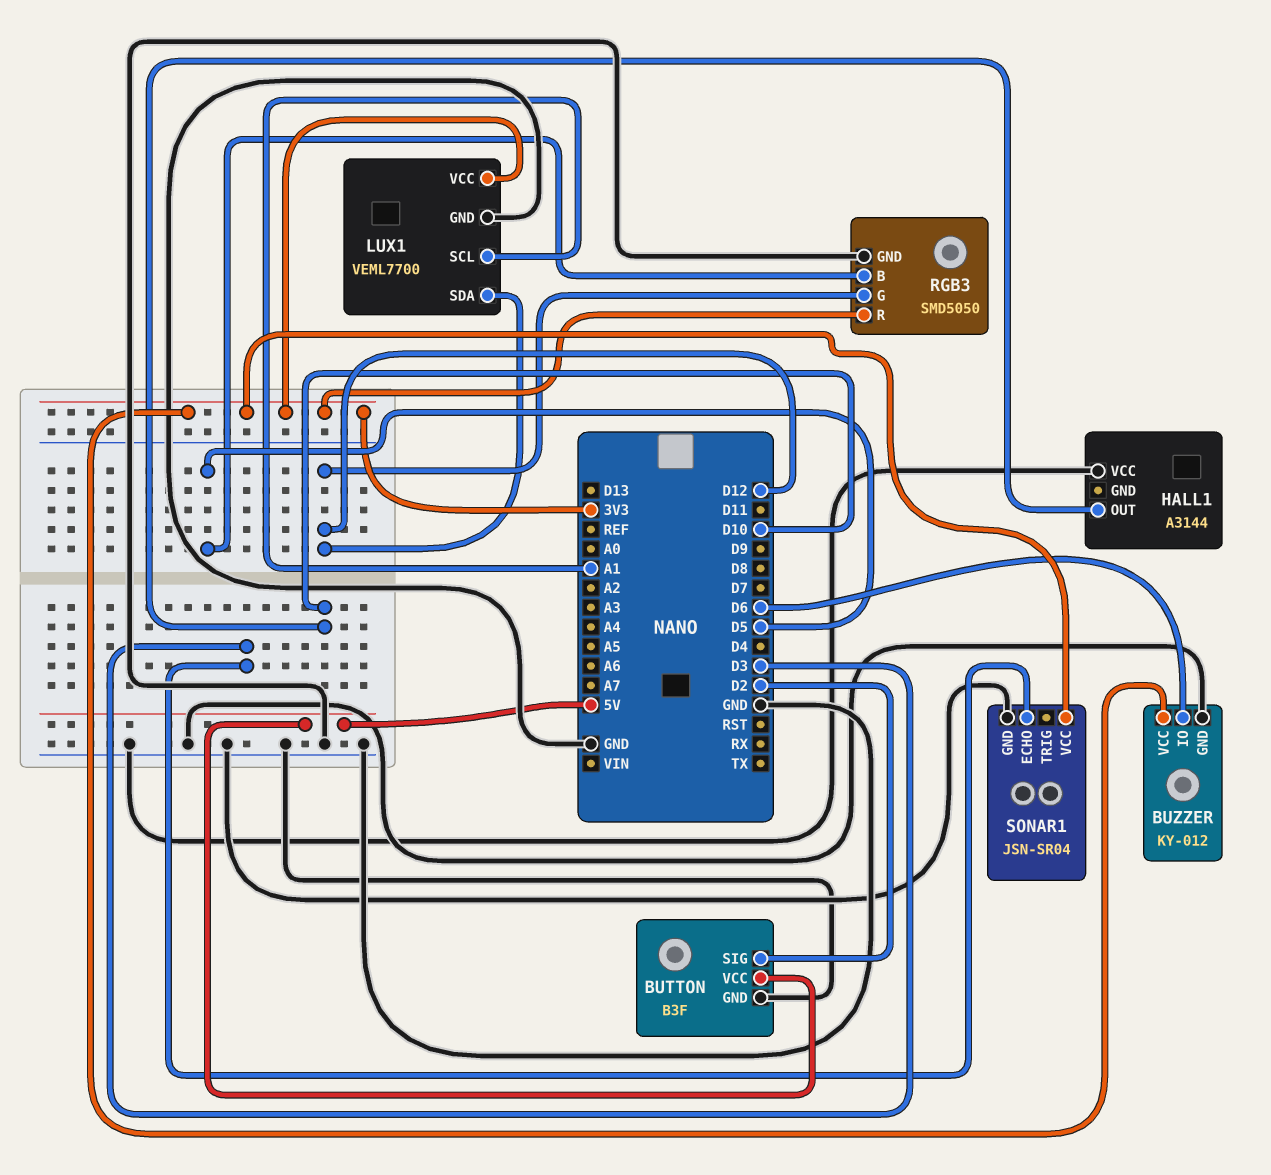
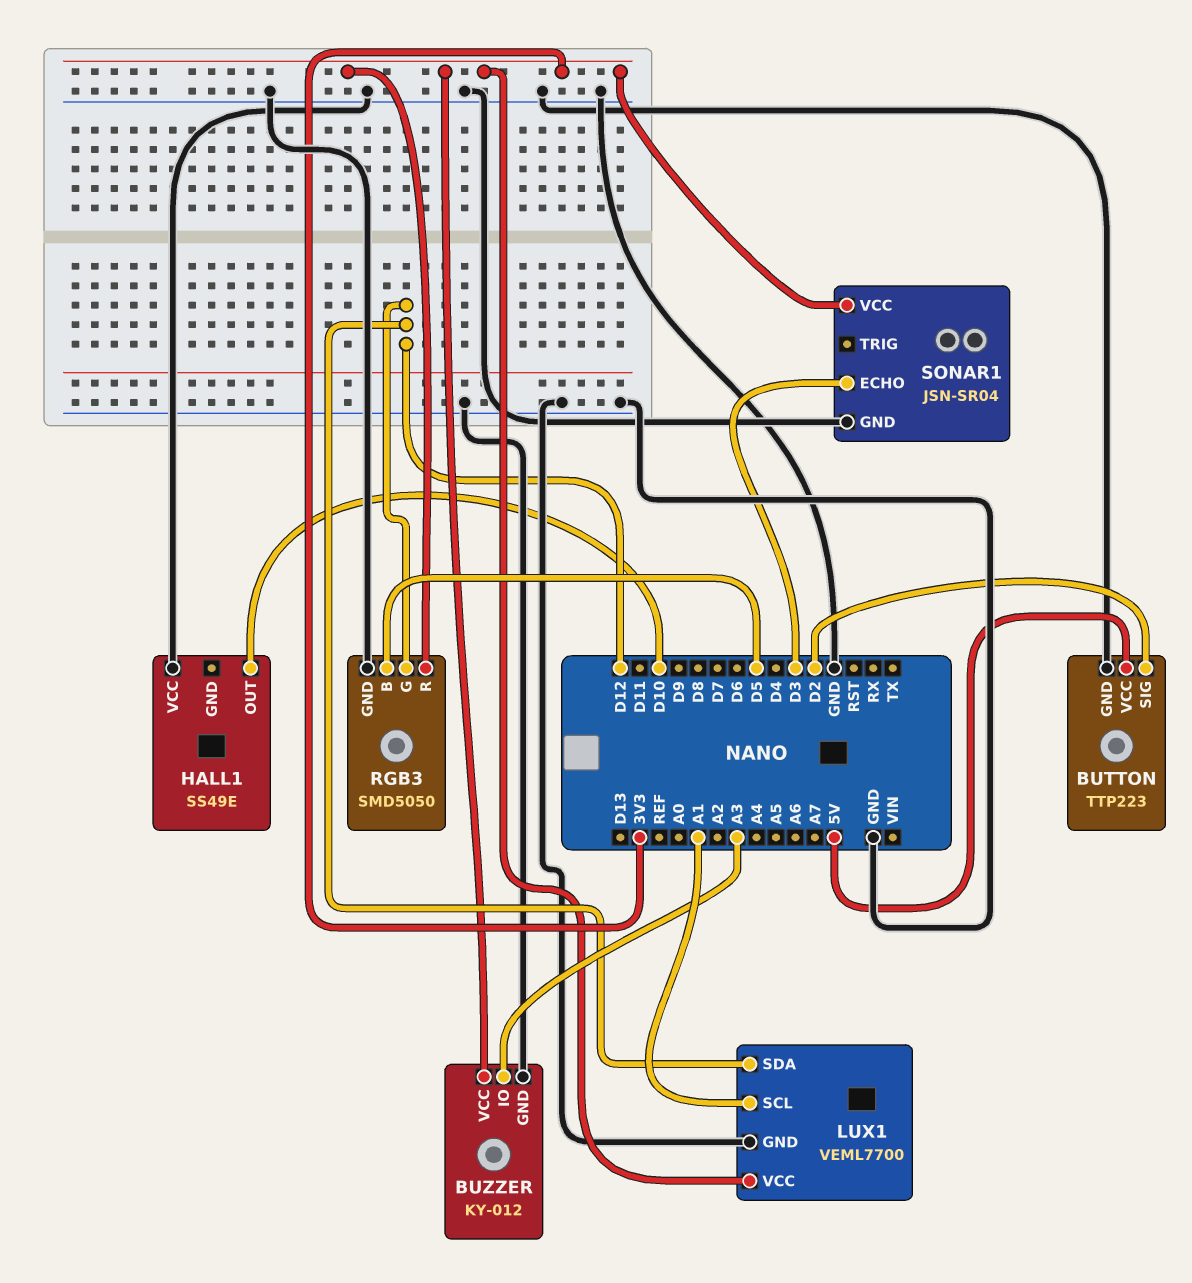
BUTTON: B3F -> TTP223
BUZZER pin IO: D6 -> A3
HALL1: A3144 -> SS49E

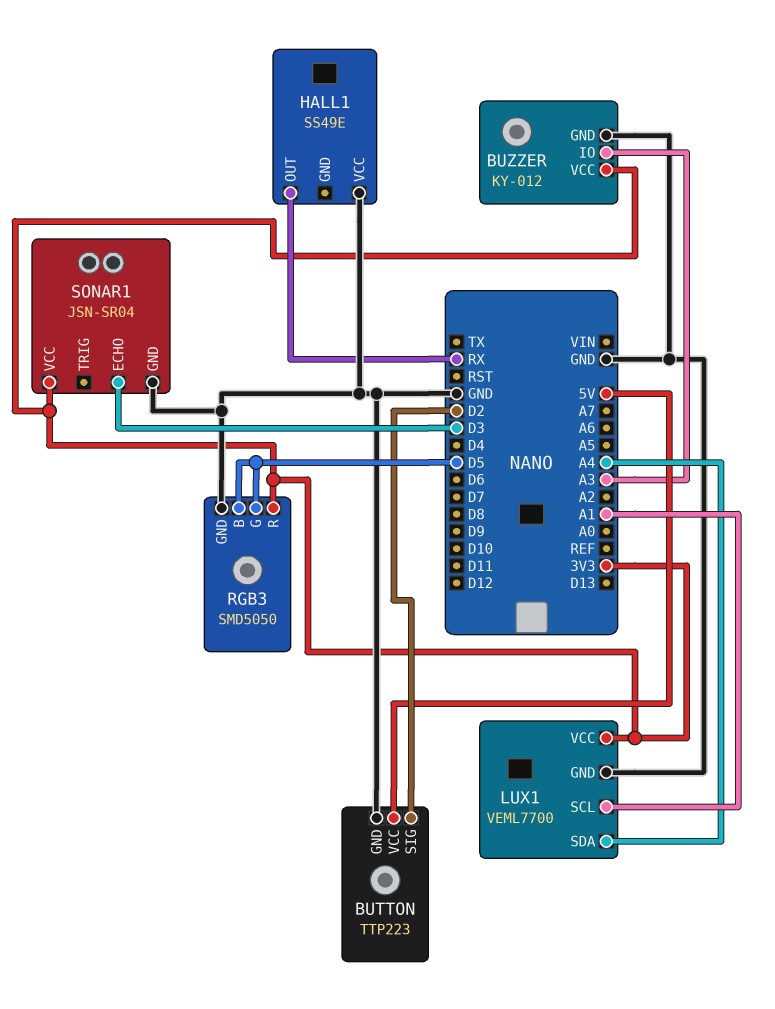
HALL1 pin OUT: D10 -> RX
LUX1 pin SDA: D12 -> A4
RGB3 pin G: D12 -> D5

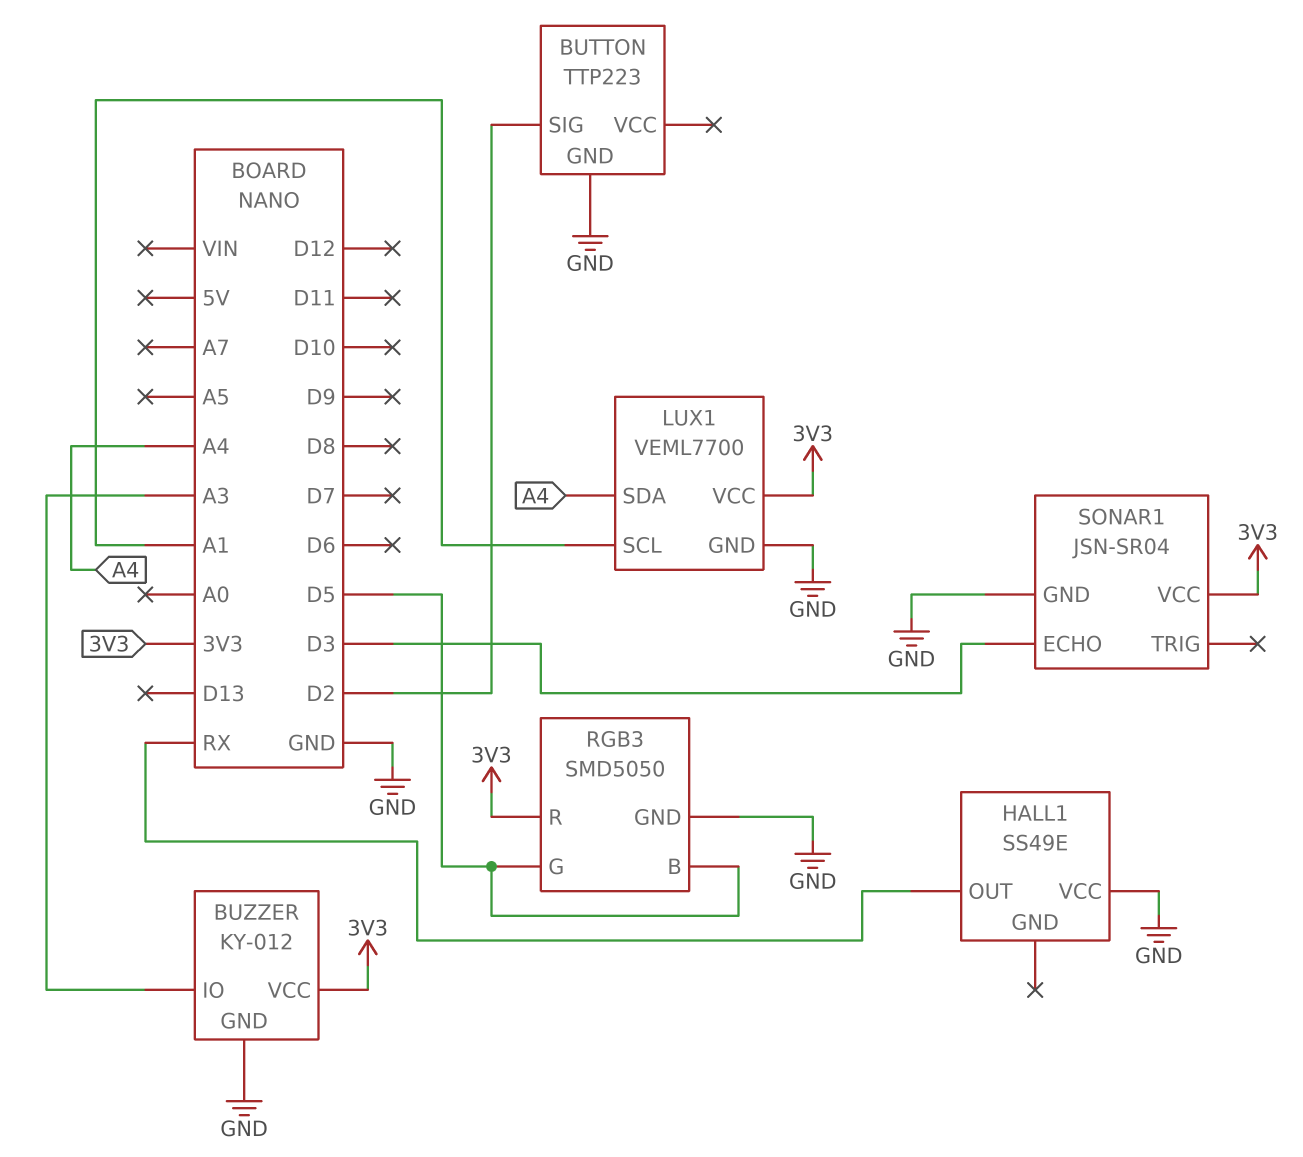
BUTTON pin VCC: 5V -> none

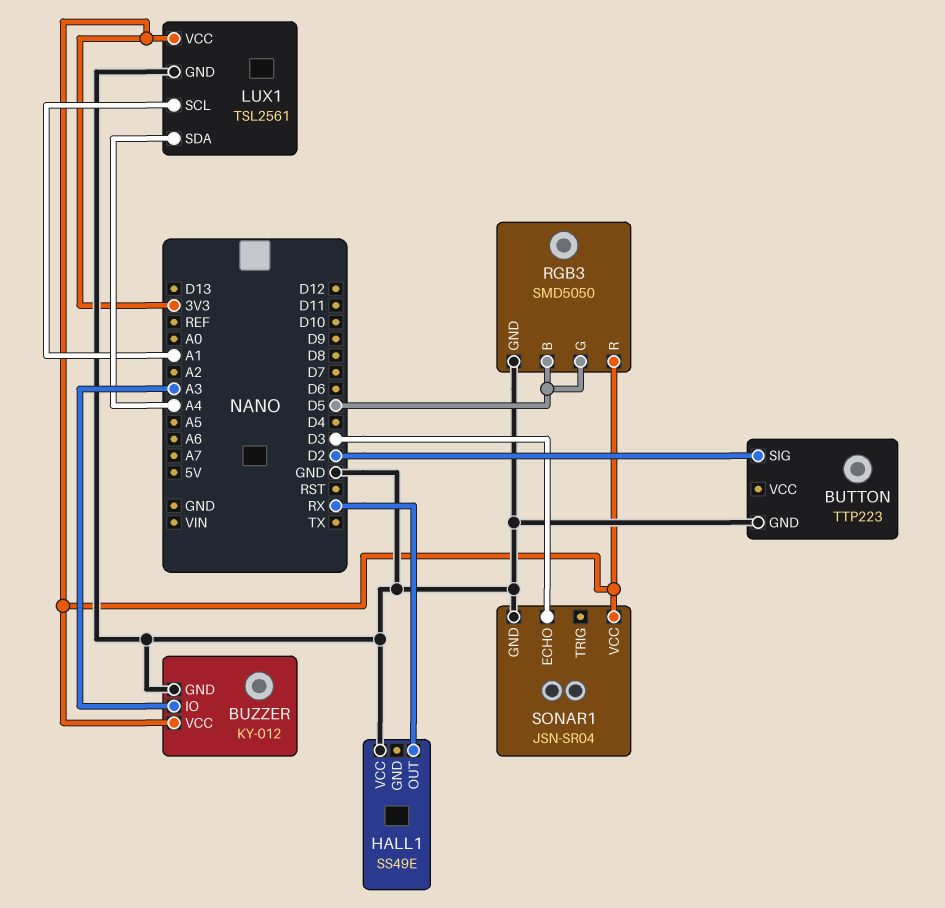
LUX1: VEML7700 -> TSL2561

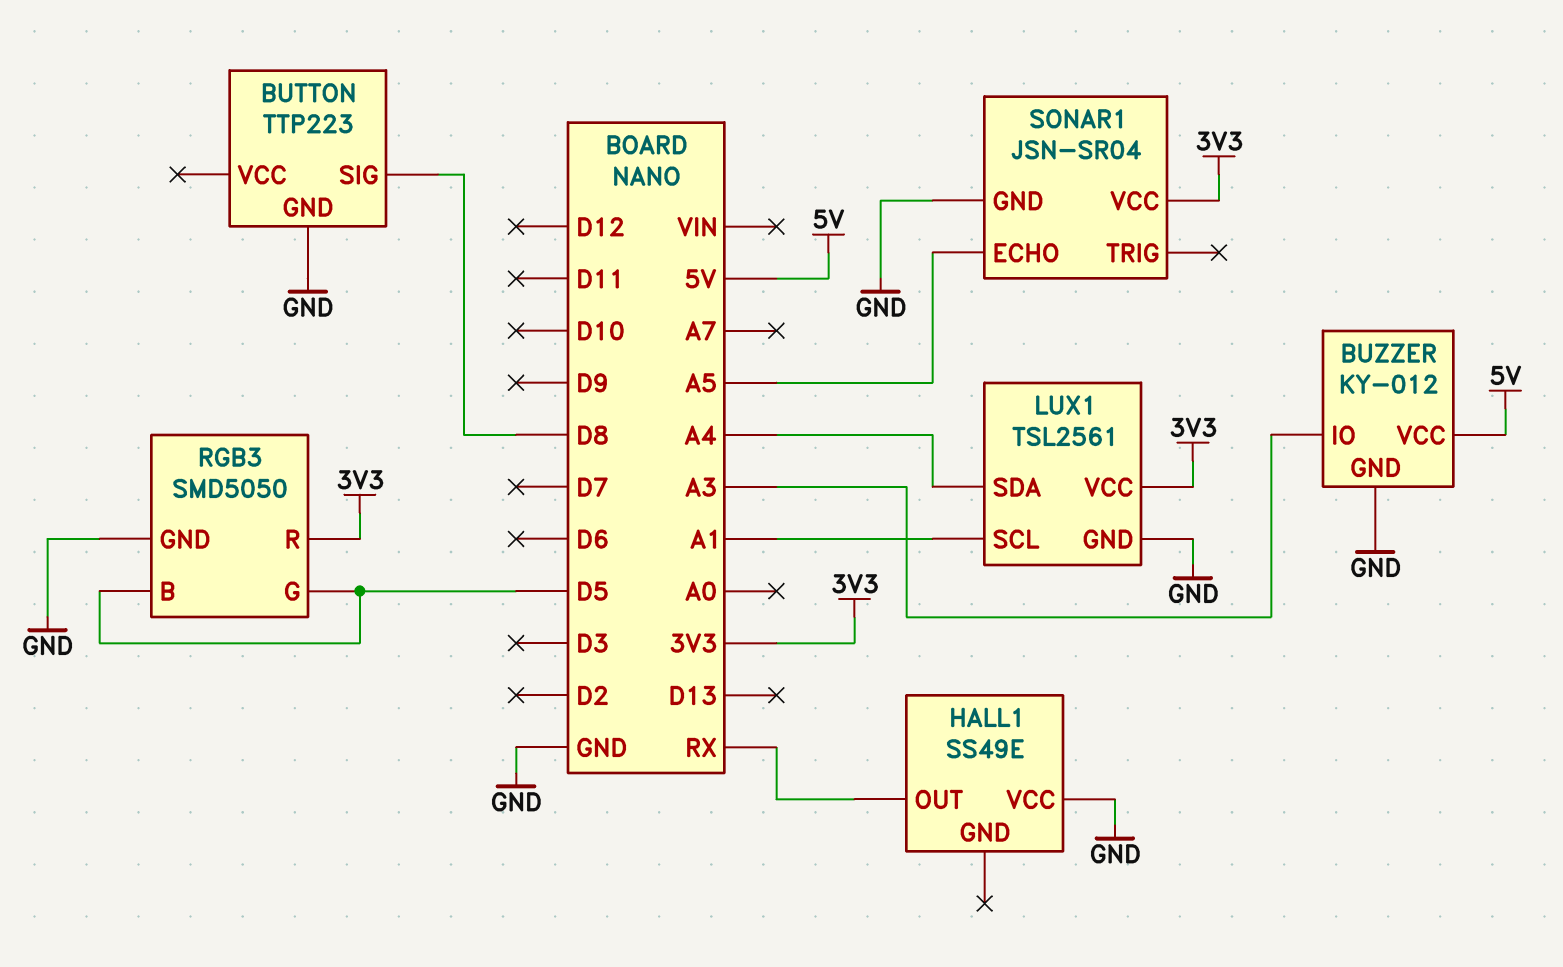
BUTTON pin SIG: D2 -> D8
BUZZER pin VCC: 3V3 -> 5V
SONAR1 pin ECHO: D3 -> A5

